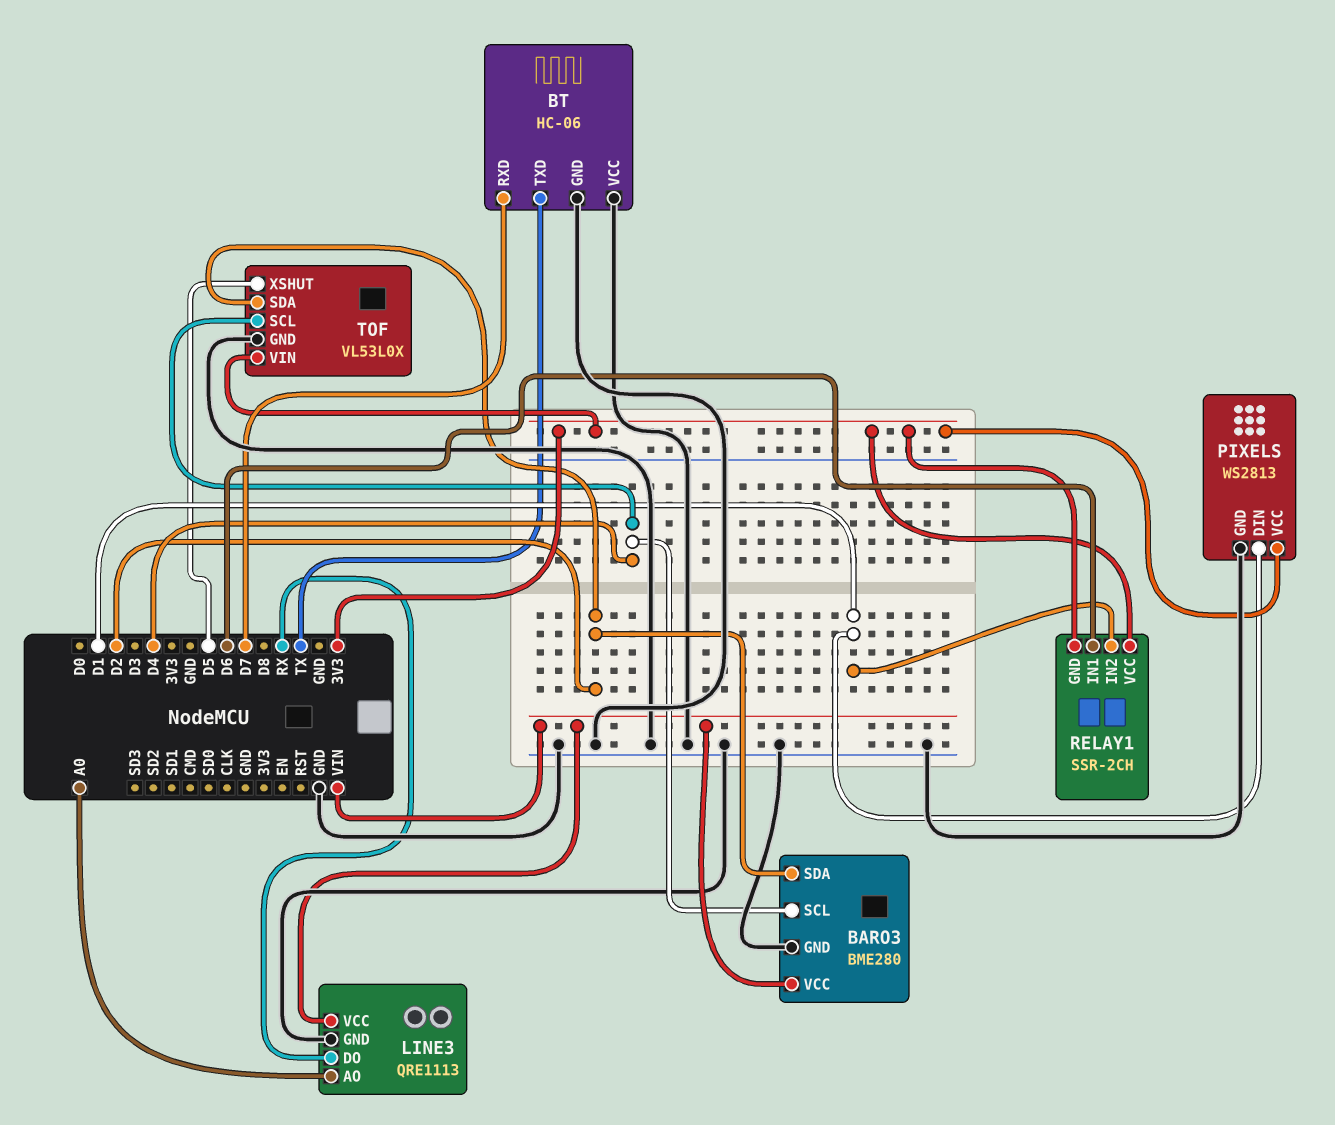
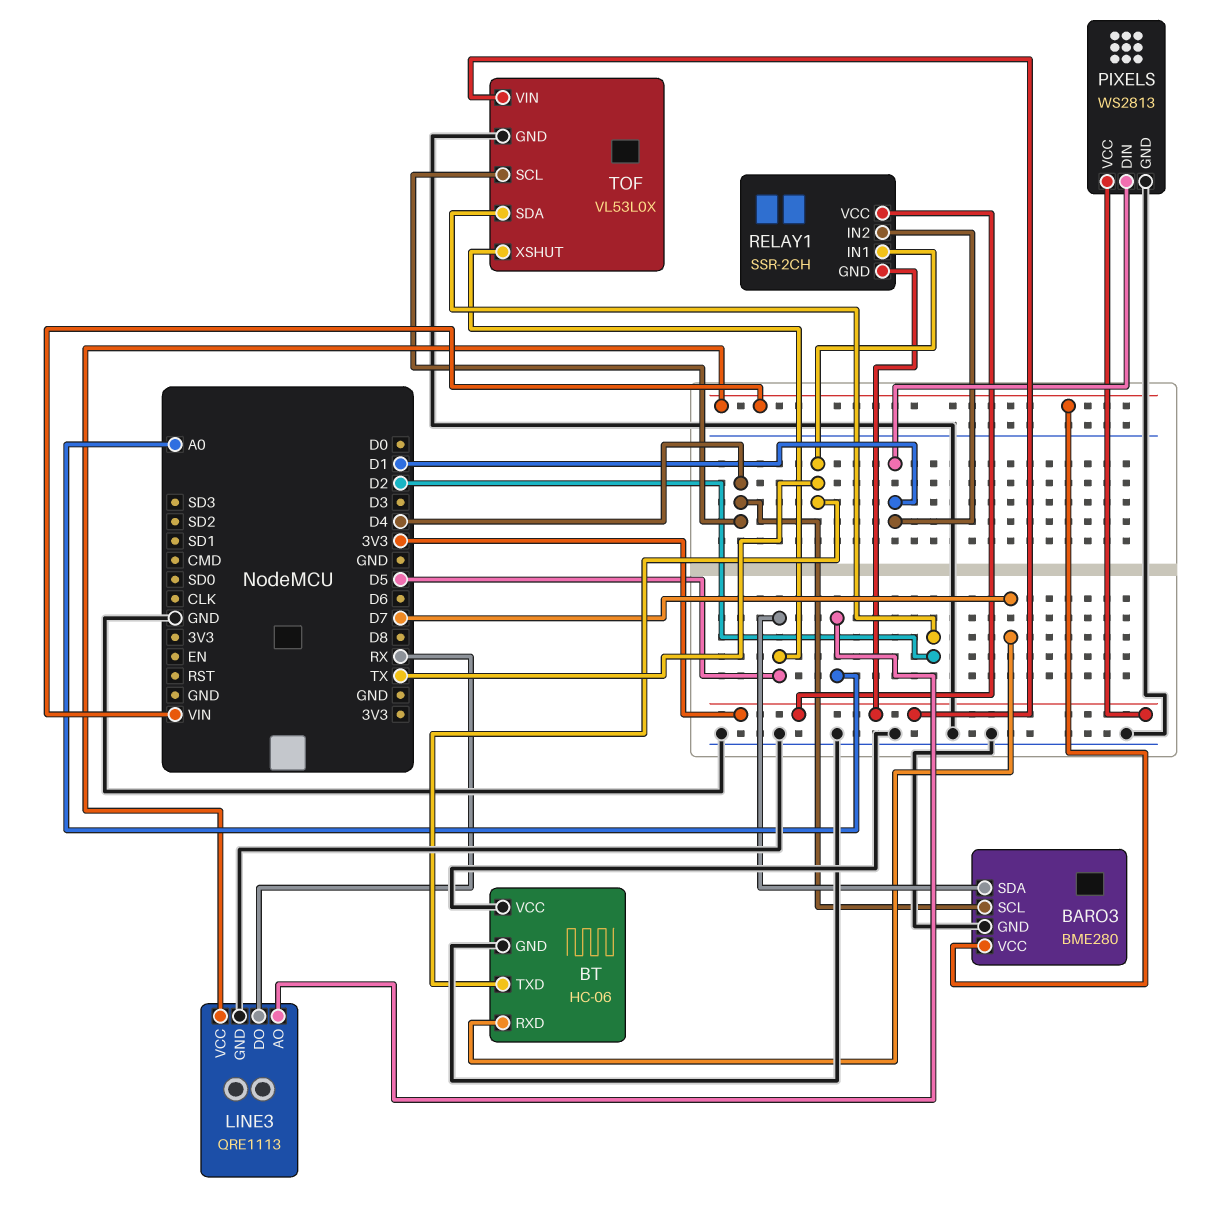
BARO3 pin SDA: D2 -> D5
RELAY1 pin IN1: D6 -> TX

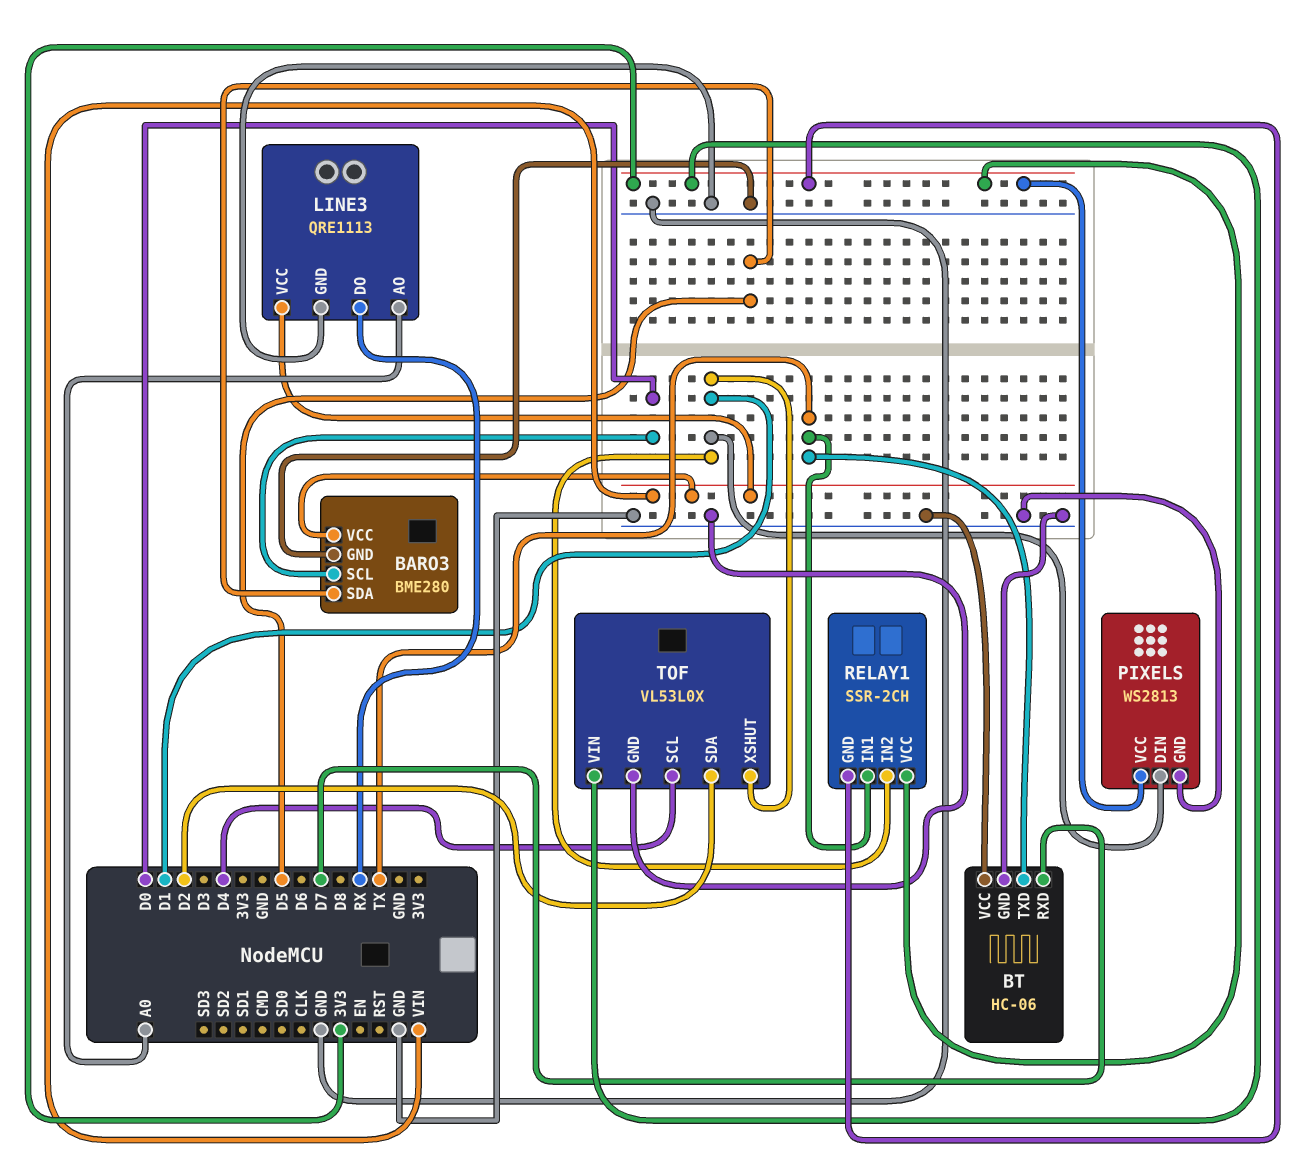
BARO3 pin SCL: D4 -> D0
TOF pin XSHUT: D5 -> D1

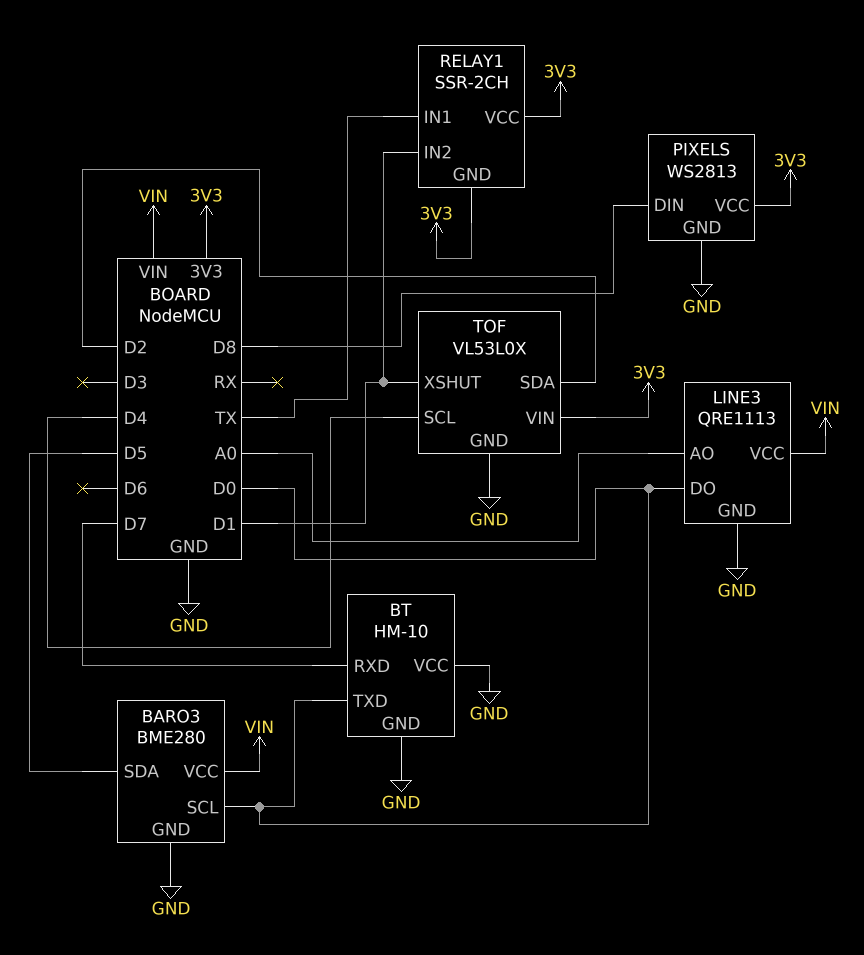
BT: HC-06 -> HM-10
BT pin TXD: TX -> D0
LINE3 pin DO: RX -> D0
PIXELS pin DIN: D1 -> D8

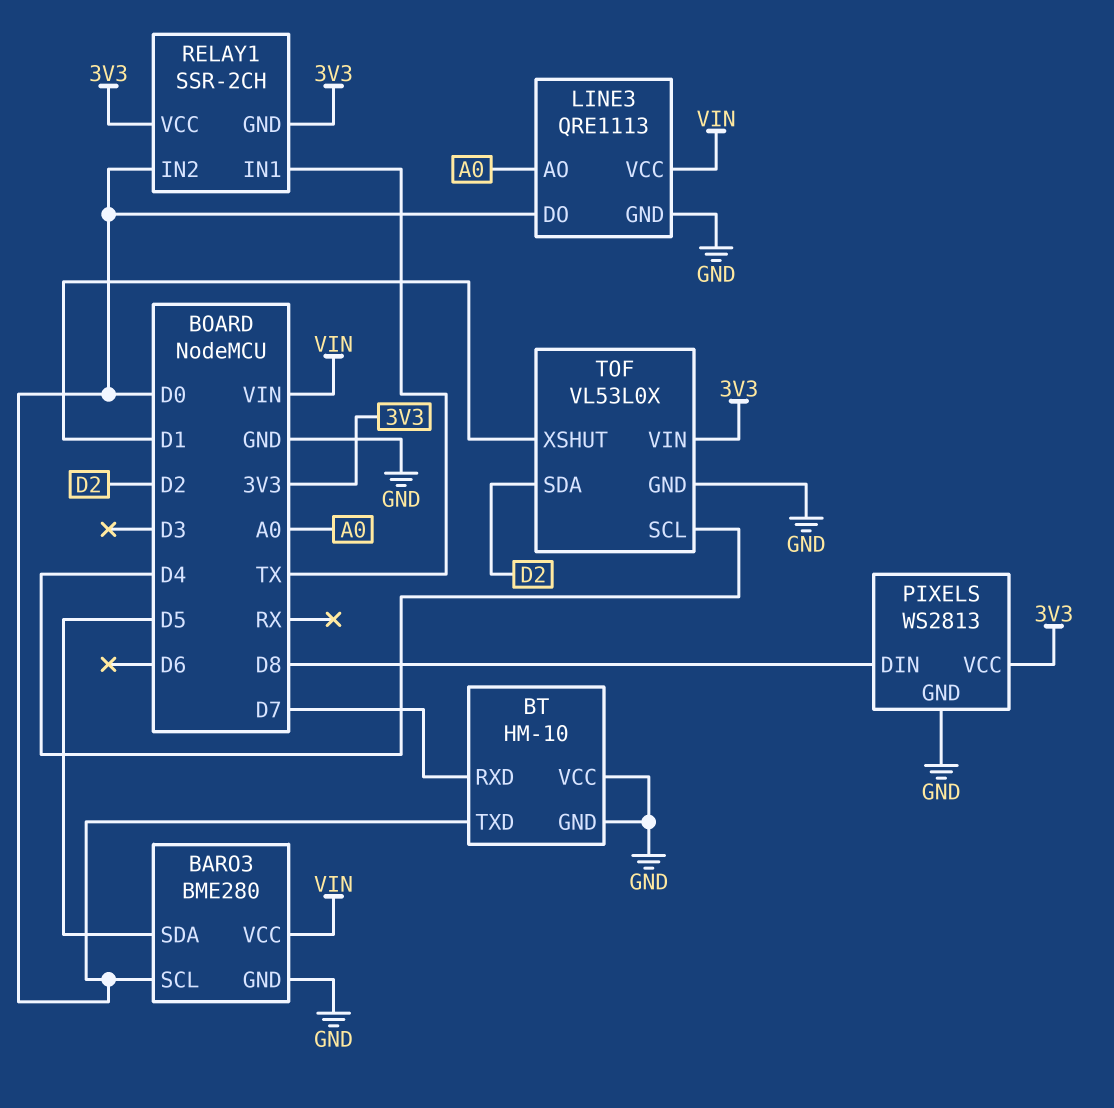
RELAY1 pin IN2: D1 -> D0

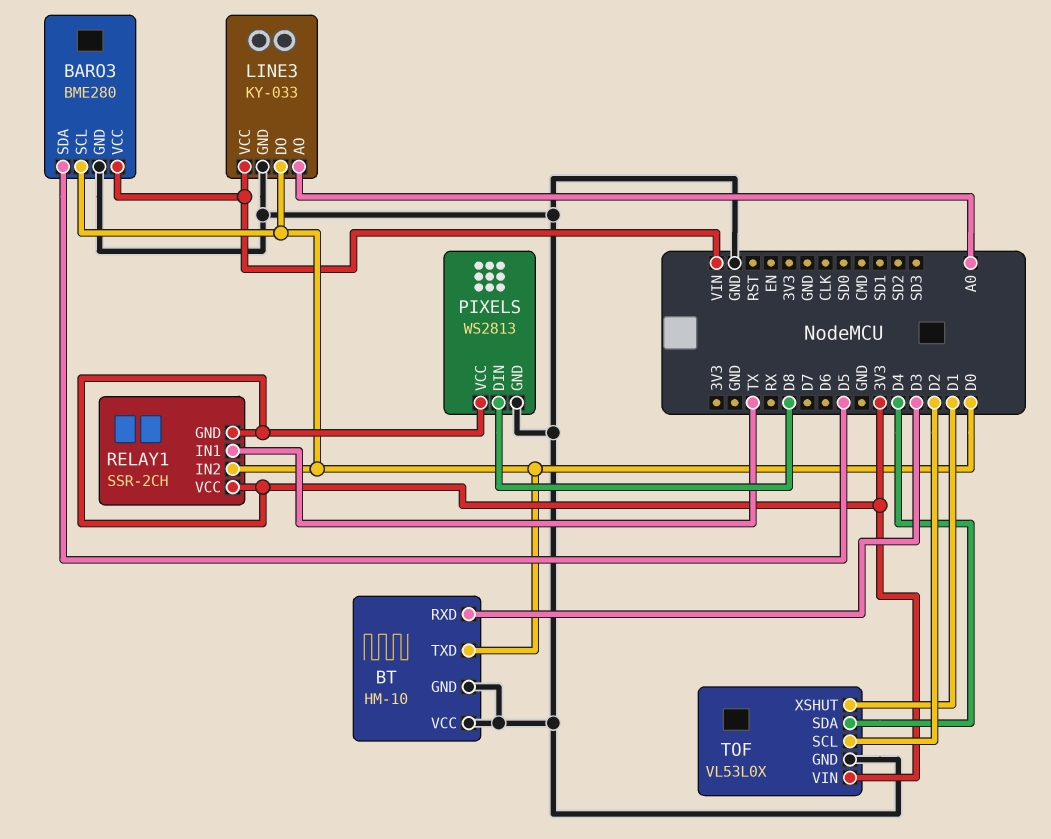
BT pin RXD: D7 -> D3
LINE3: QRE1113 -> KY-033
TOF pin SCL: D4 -> D2
TOF pin SDA: D2 -> D4

